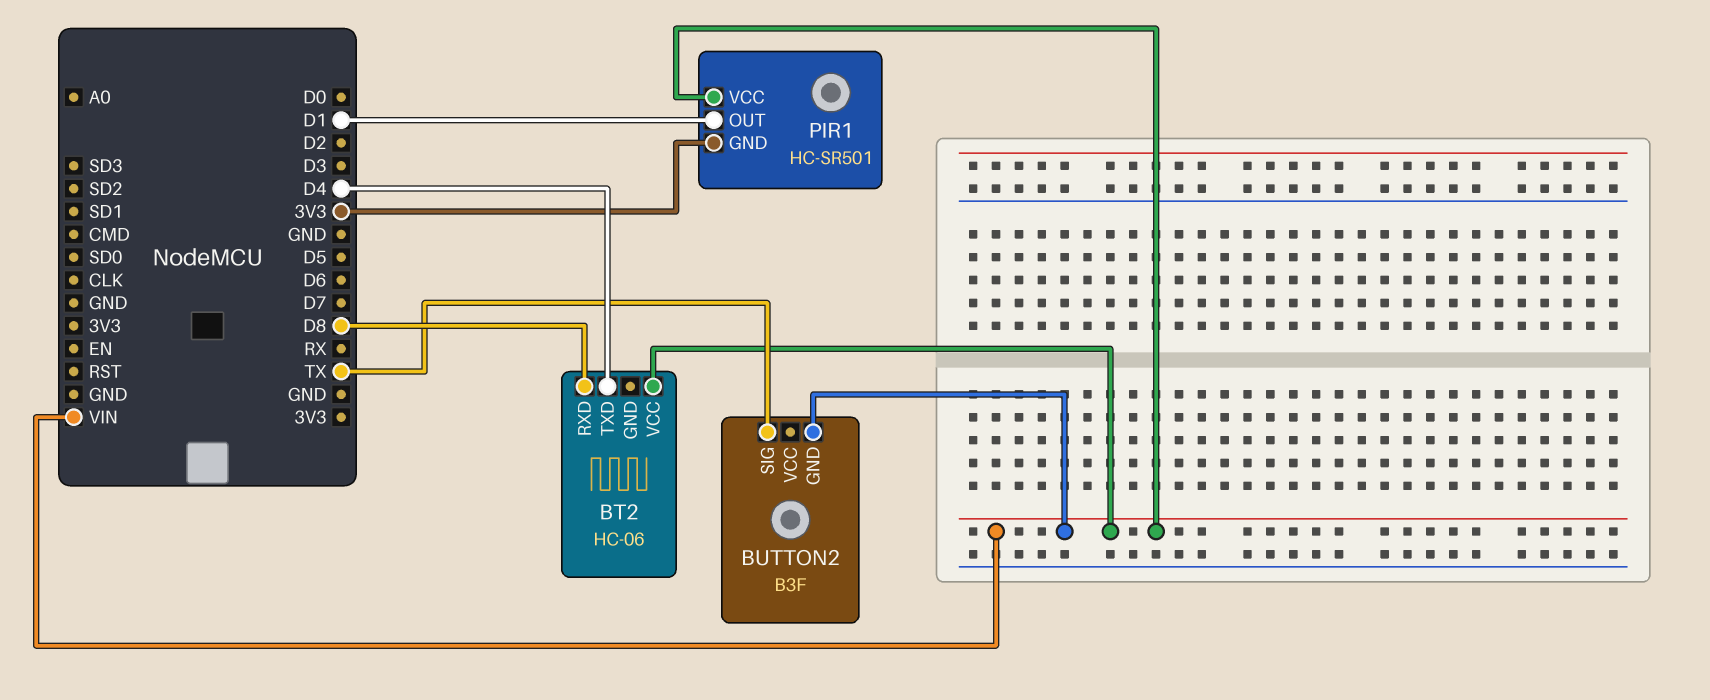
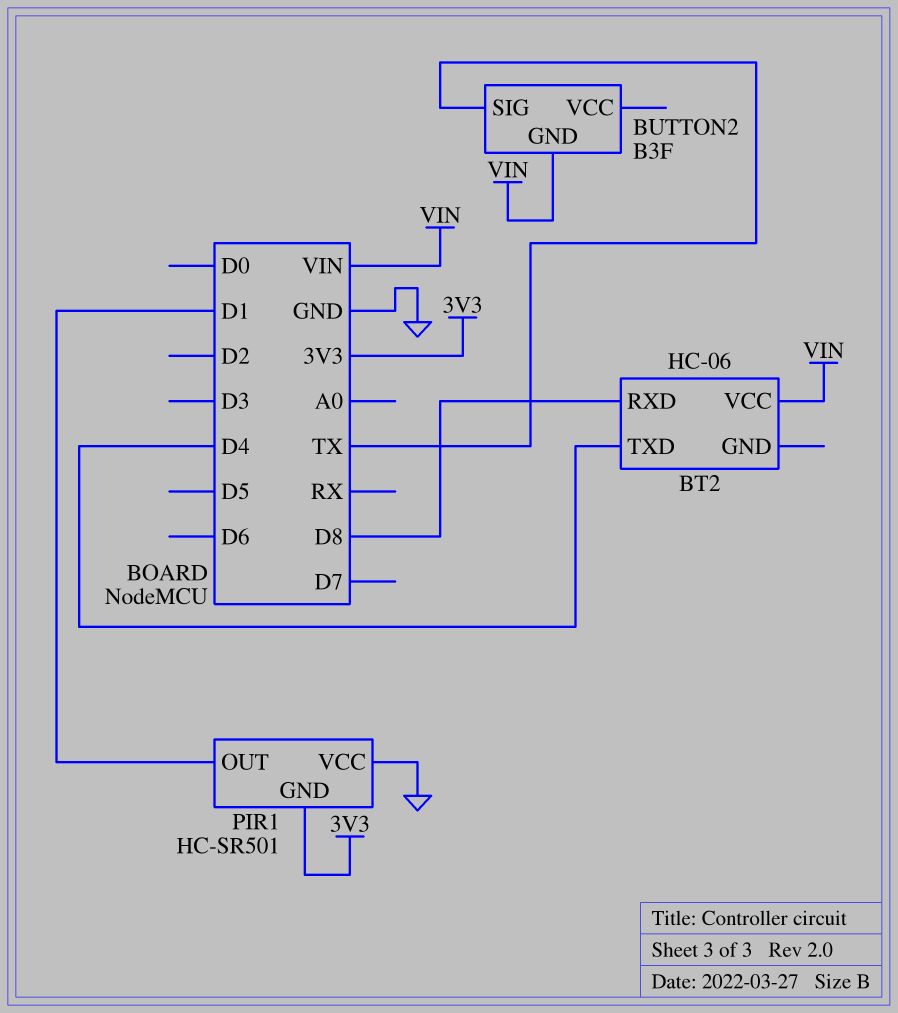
PIR1 pin VCC: VIN -> GND

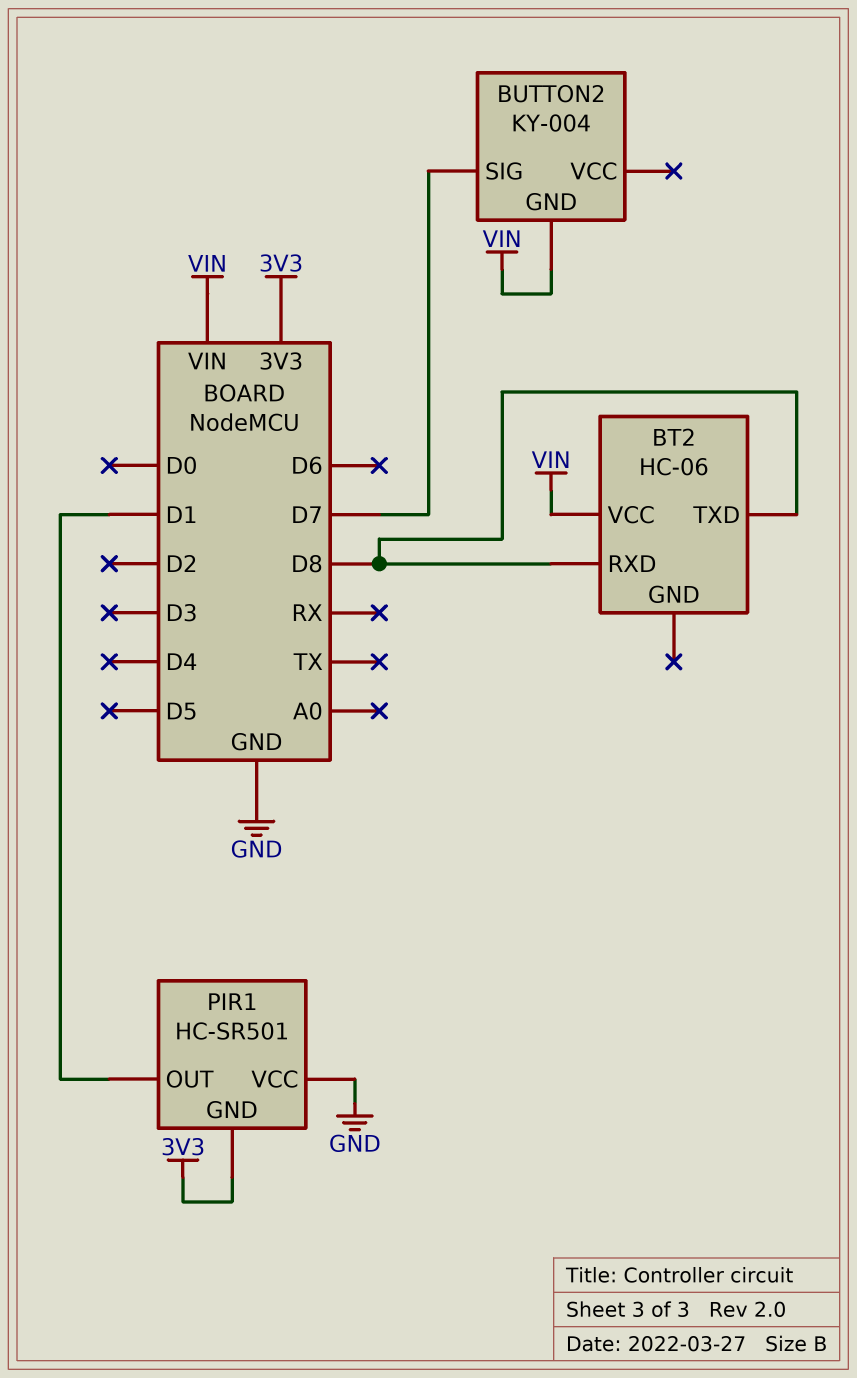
BT2 pin TXD: D4 -> D8
BUTTON2: B3F -> KY-004
BUTTON2 pin SIG: TX -> D7

